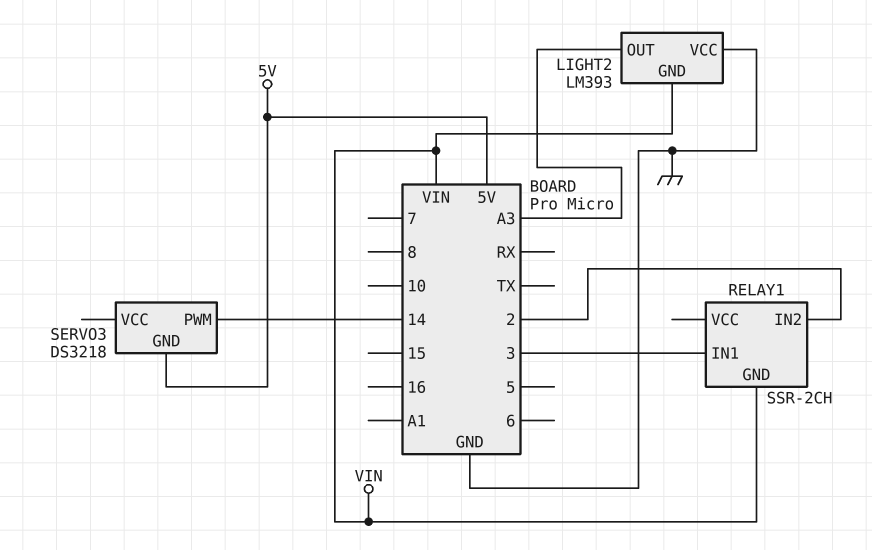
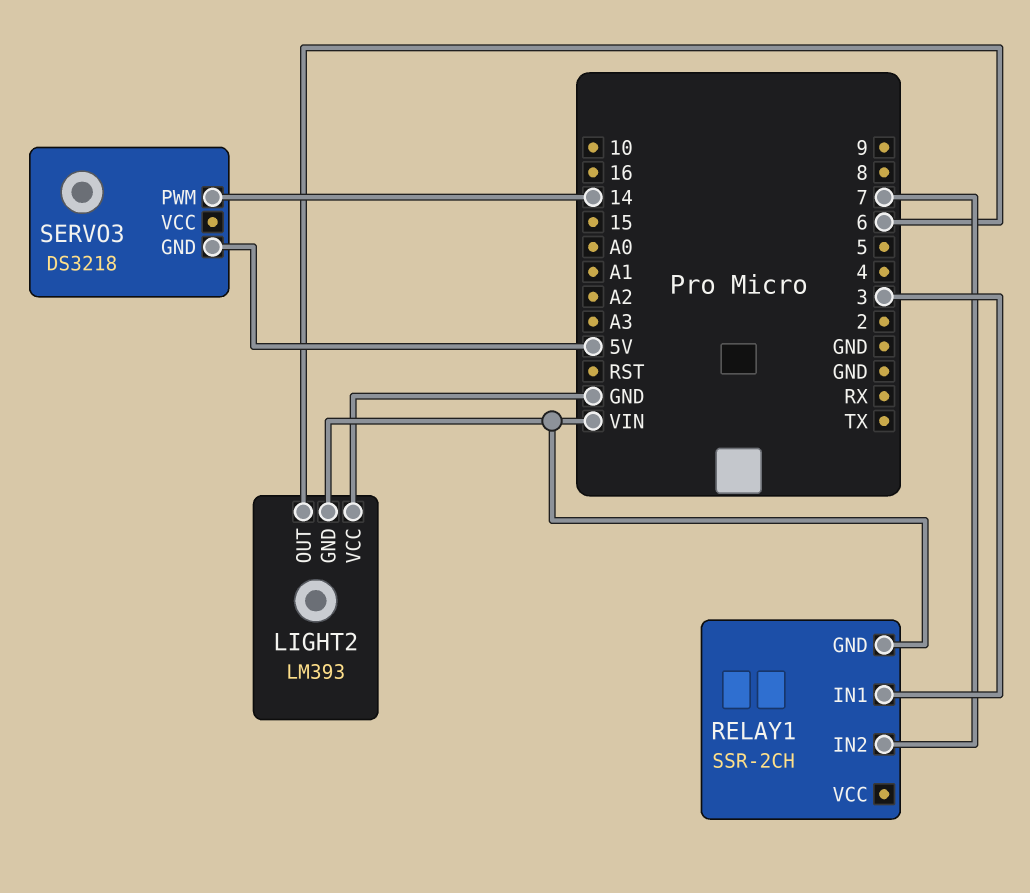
LIGHT2 pin OUT: A3 -> 6
RELAY1 pin IN2: 2 -> 7

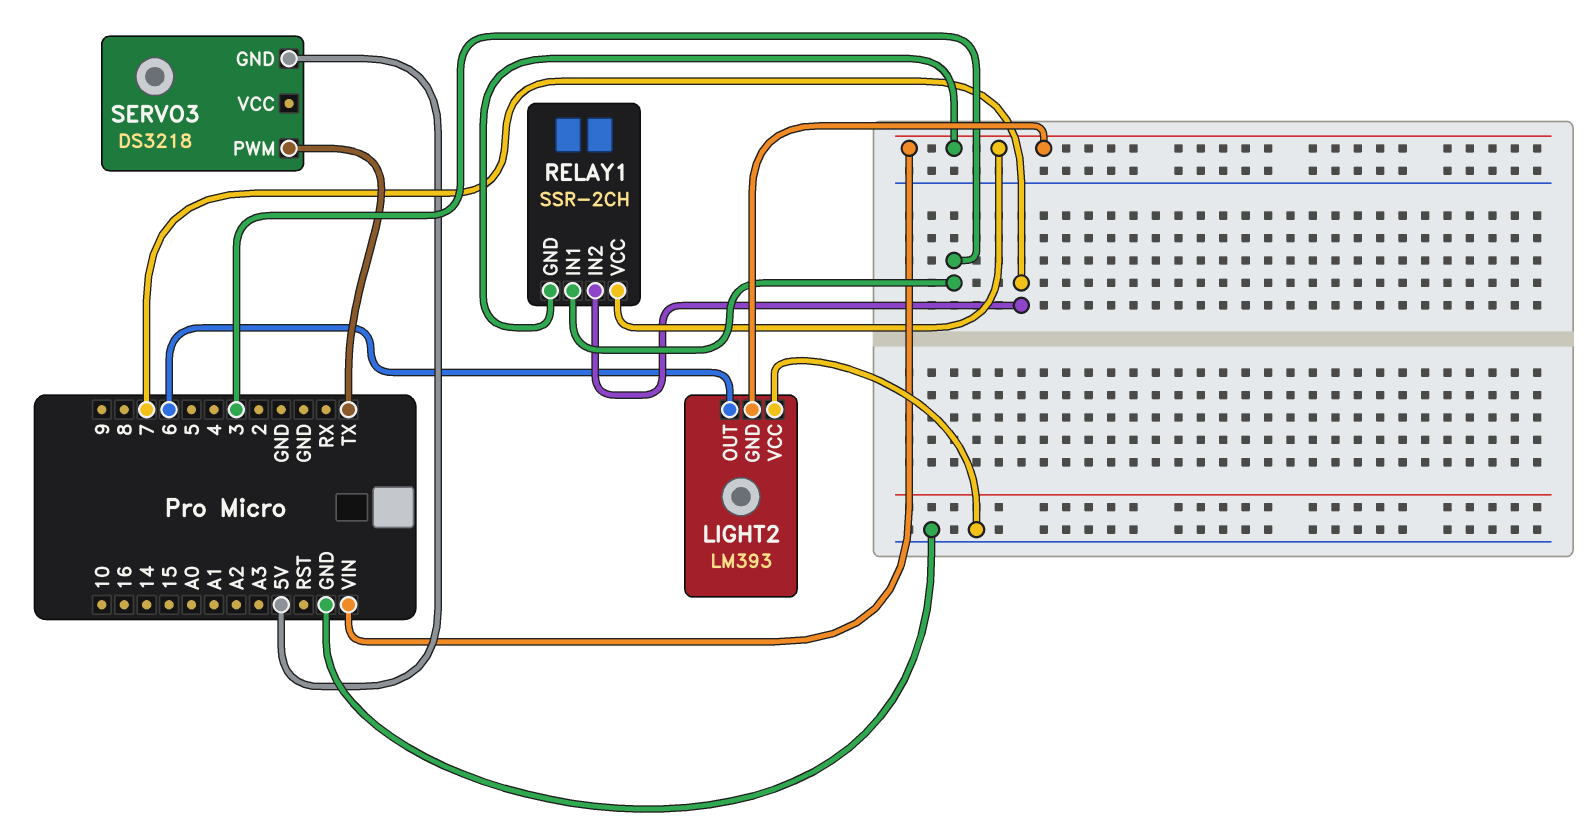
RELAY1 pin VCC: none -> VIN
SERVO3 pin PWM: 14 -> TX

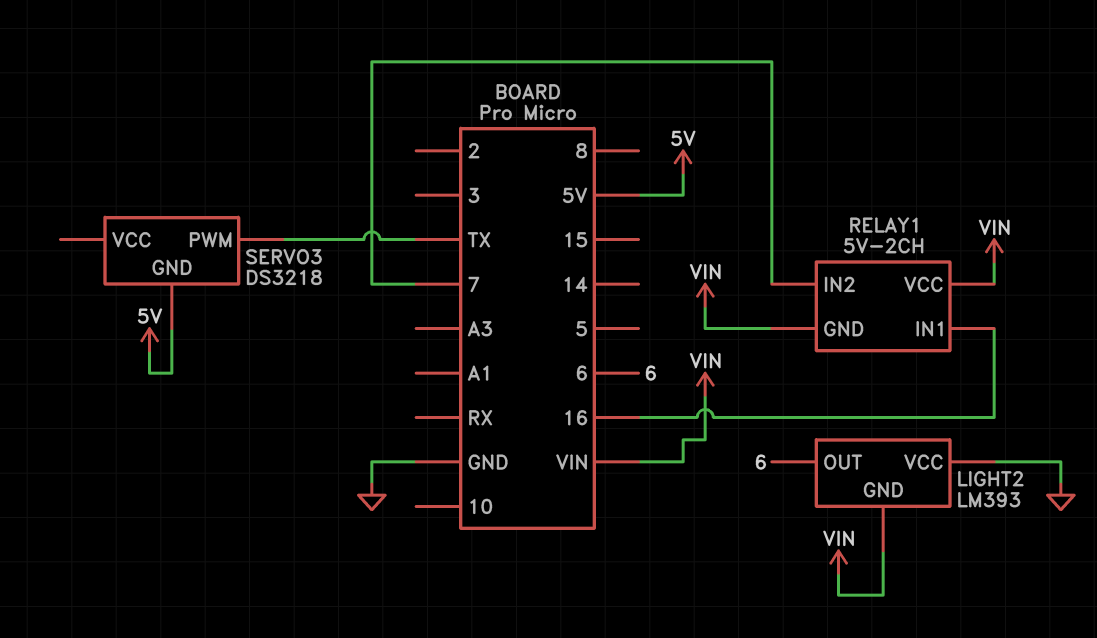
RELAY1: SSR-2CH -> 5V-2CH
RELAY1 pin IN1: 3 -> 16

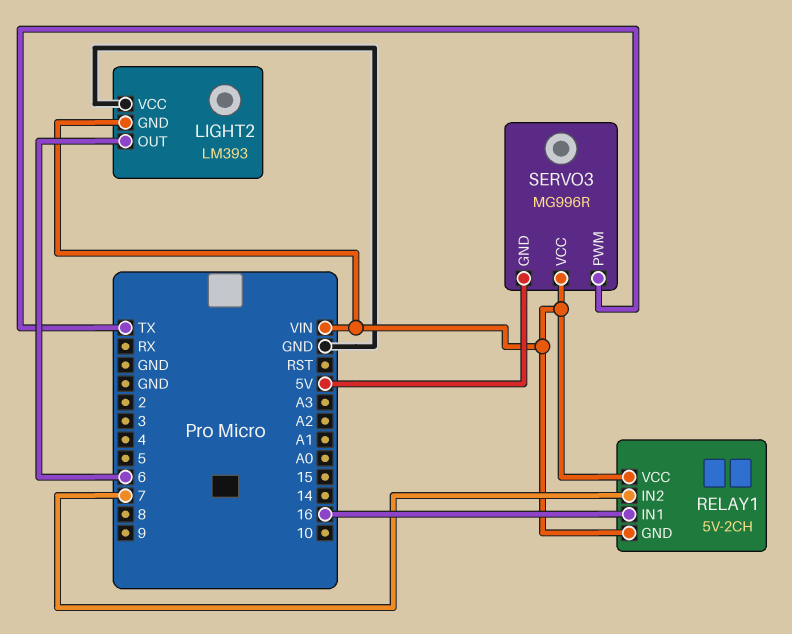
SERVO3: DS3218 -> MG996R
SERVO3 pin VCC: none -> VIN

